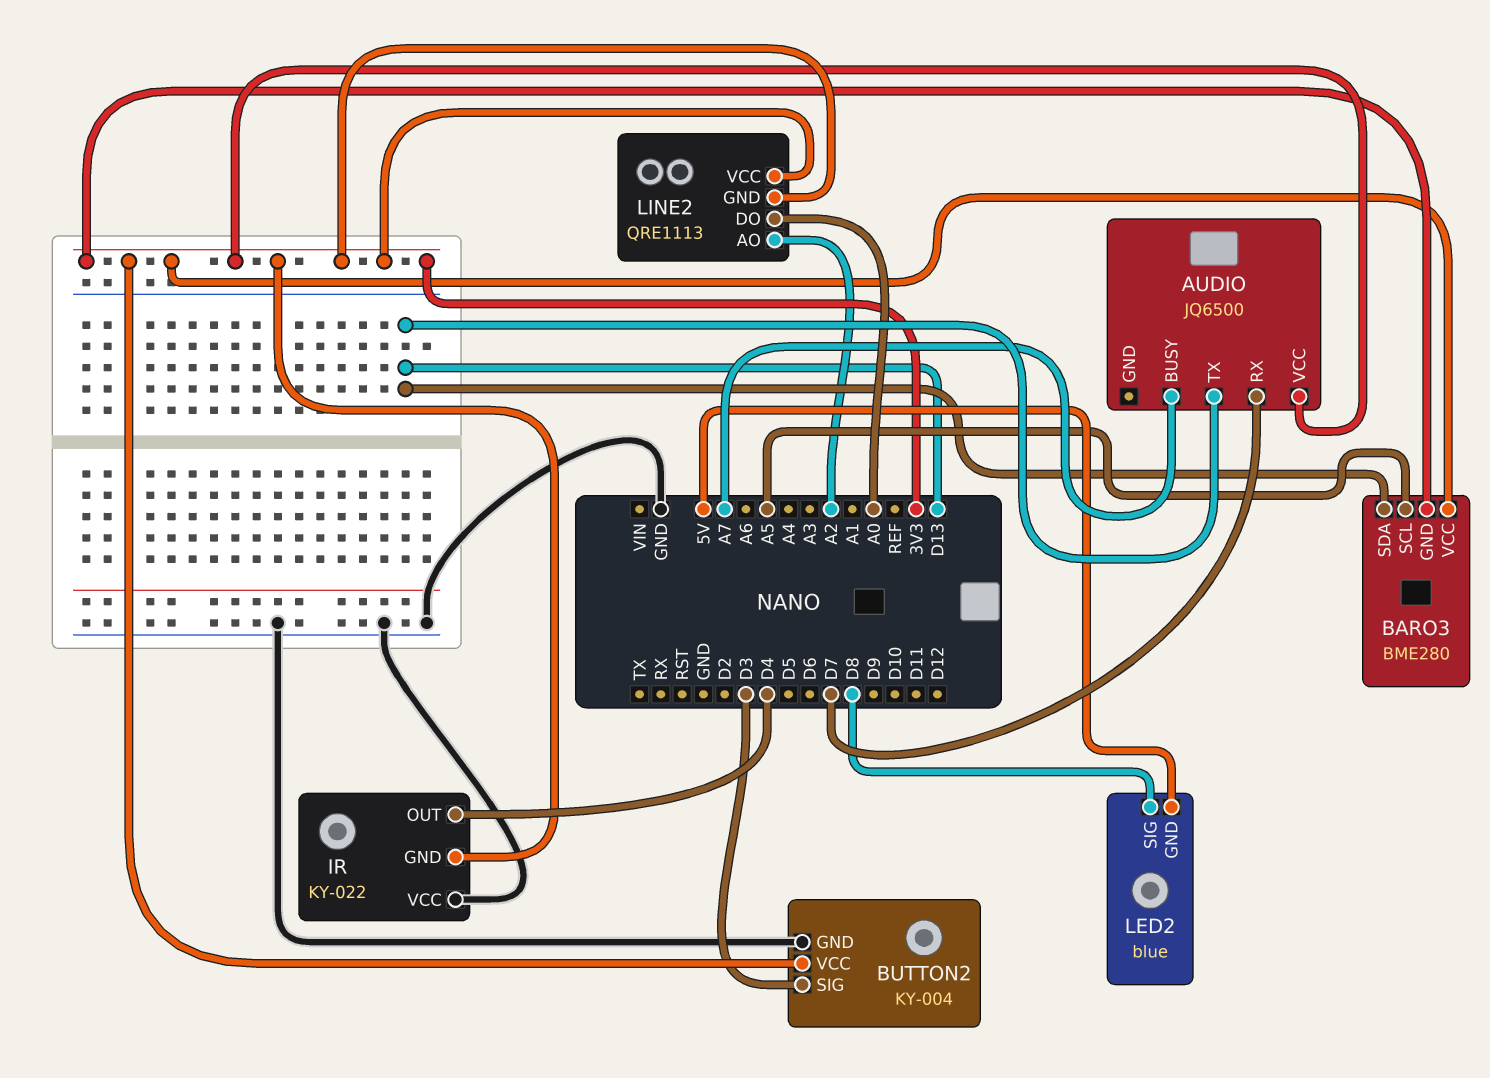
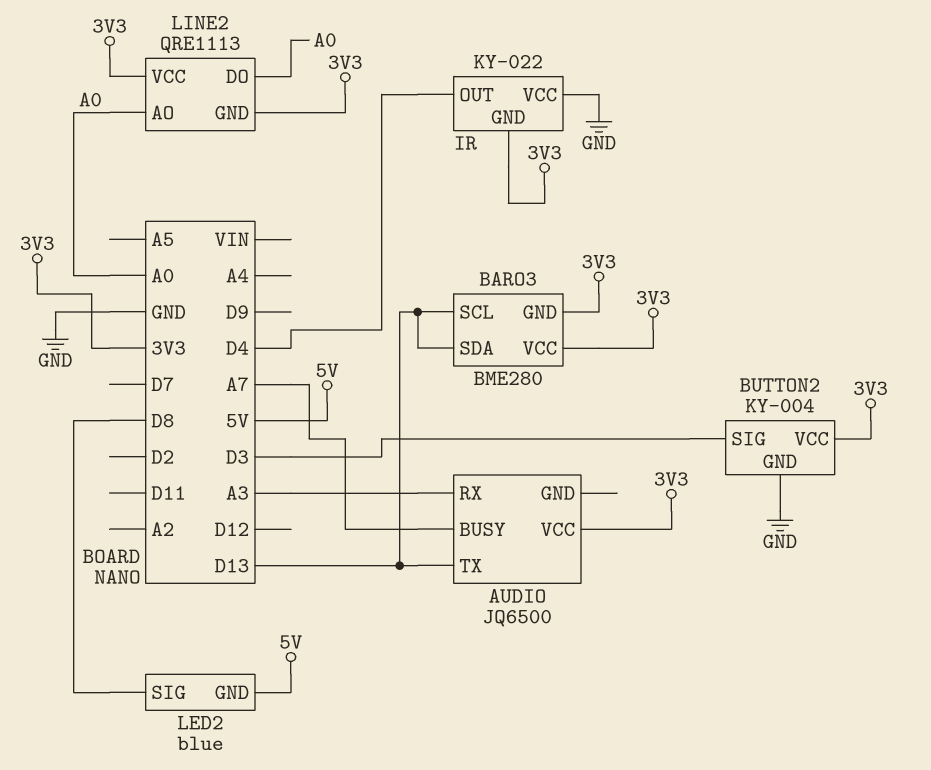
AUDIO pin RX: D7 -> A3
BARO3 pin SCL: A5 -> D13
LINE2 pin AO: A2 -> A0

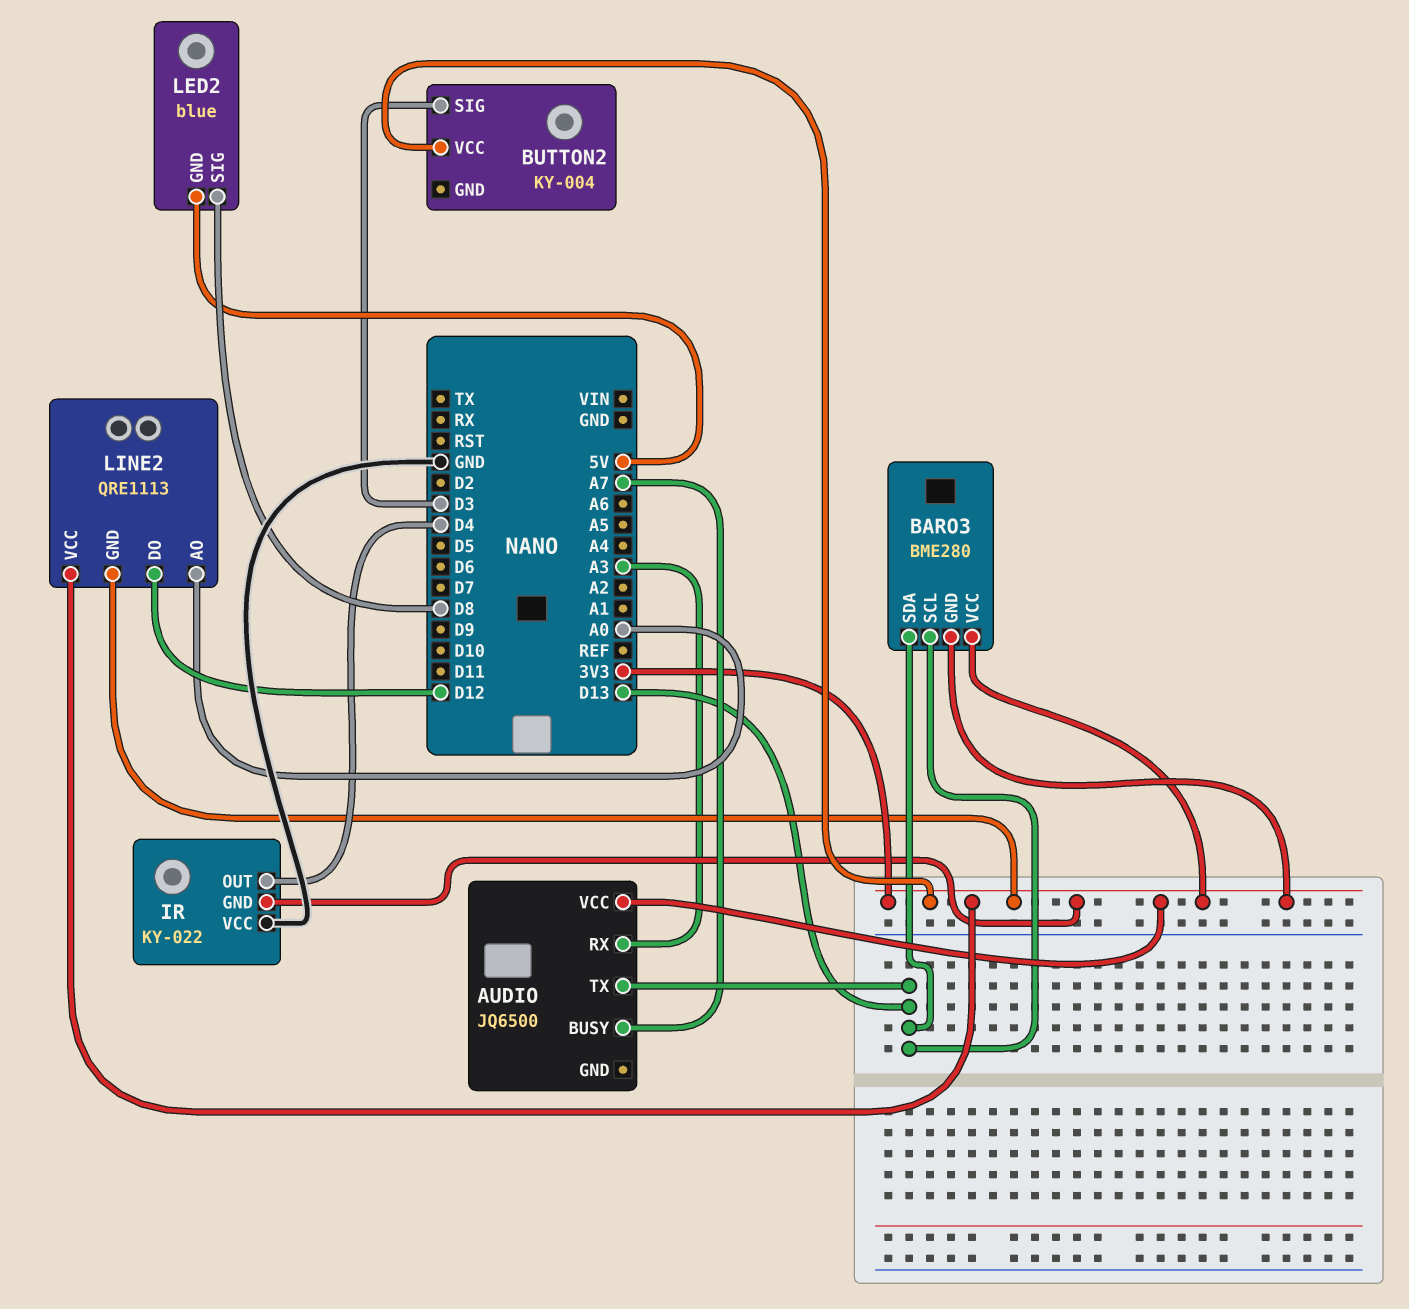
BUTTON2 pin GND: GND -> none
LINE2 pin DO: A0 -> D12

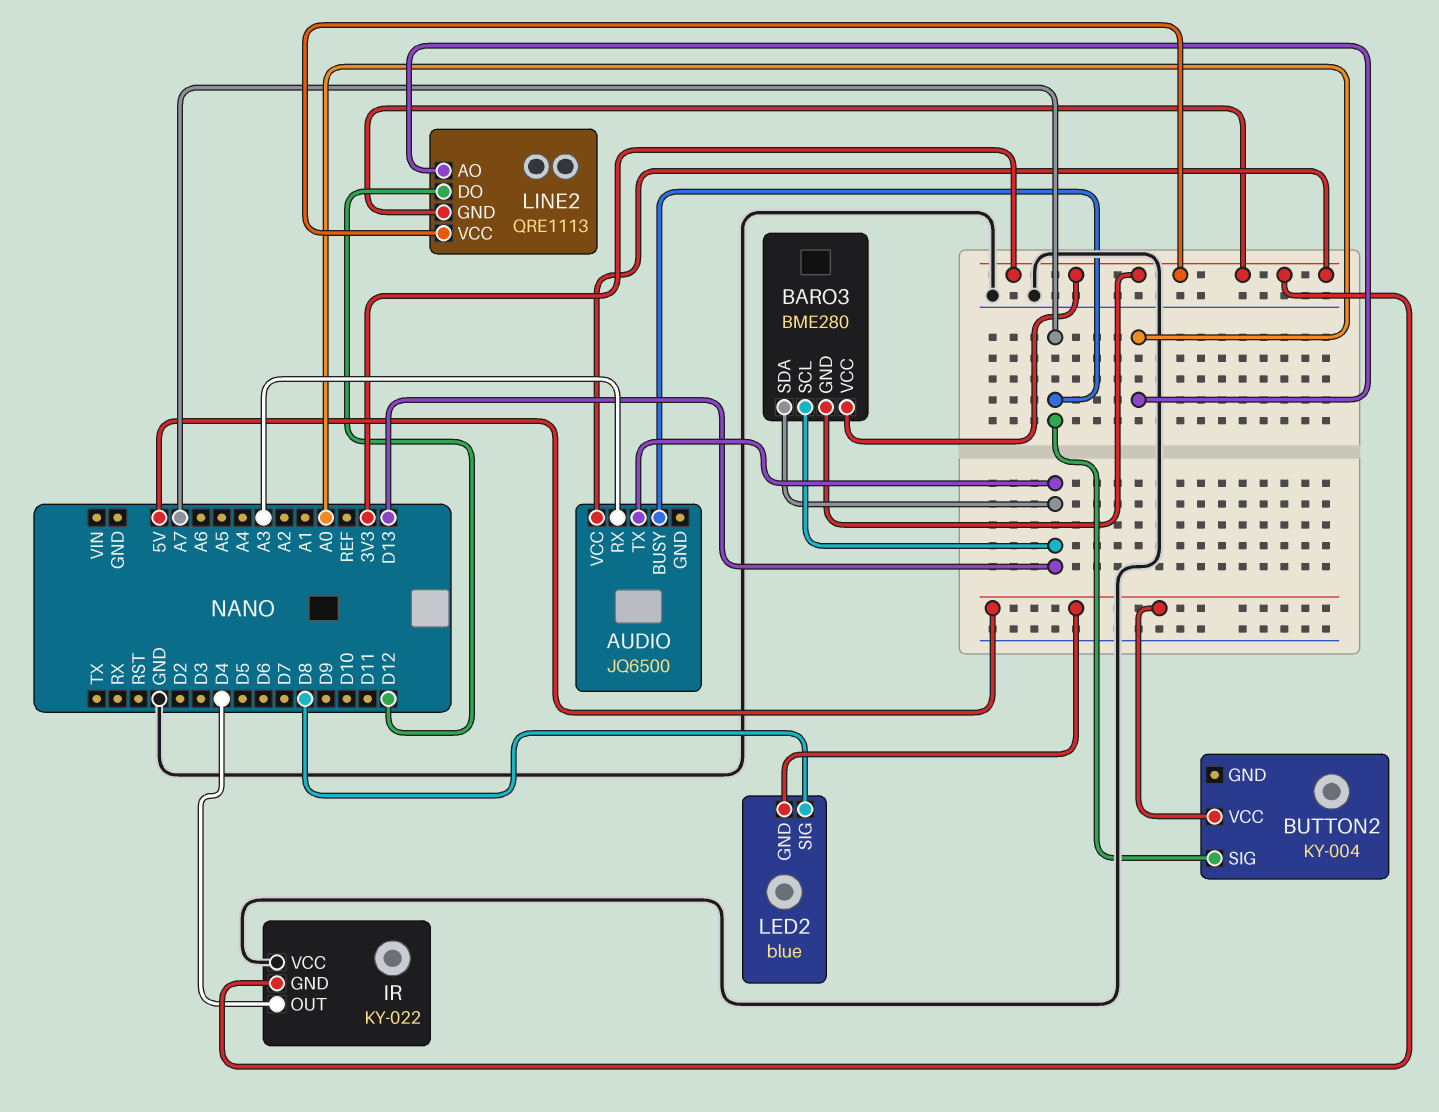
BUTTON2 pin SIG: D3 -> A7
BUTTON2 pin VCC: 3V3 -> 5V

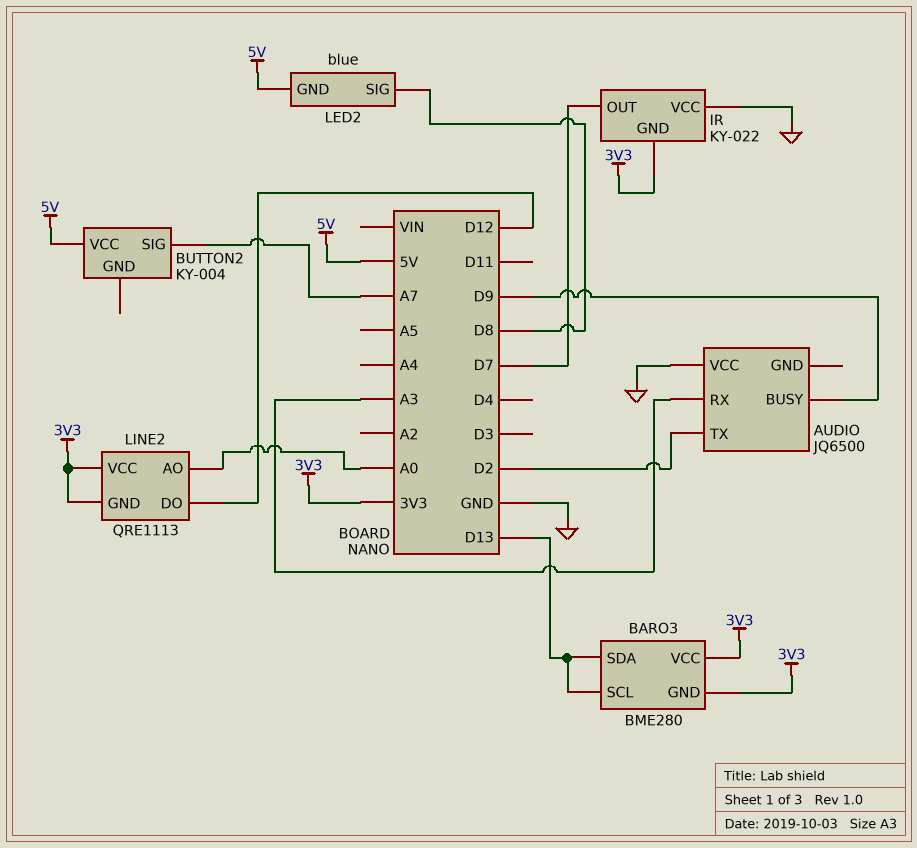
AUDIO pin BUSY: A7 -> D9
AUDIO pin TX: D13 -> D2
AUDIO pin VCC: 3V3 -> GND
IR pin OUT: D4 -> D7

